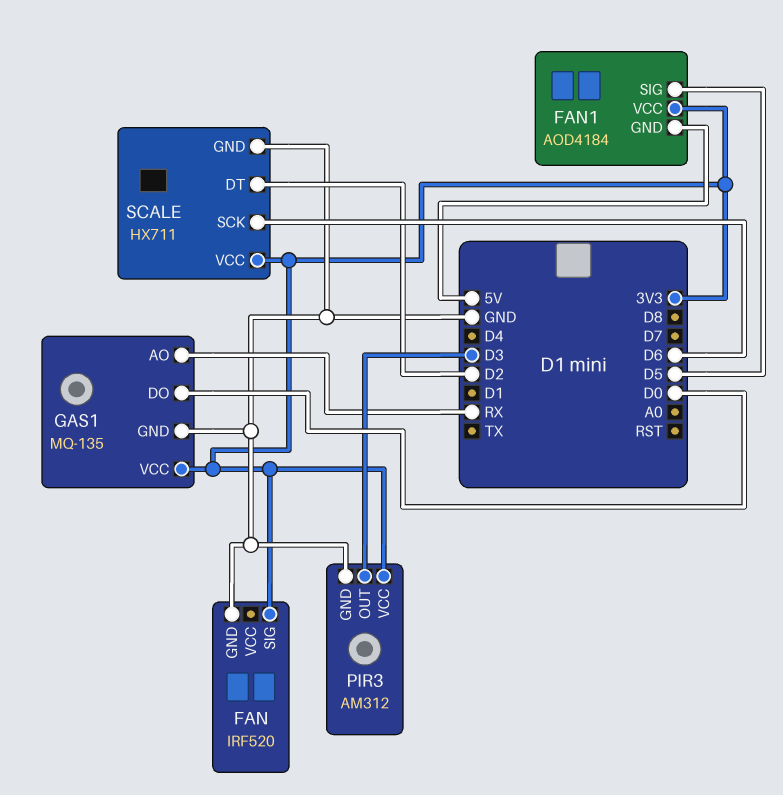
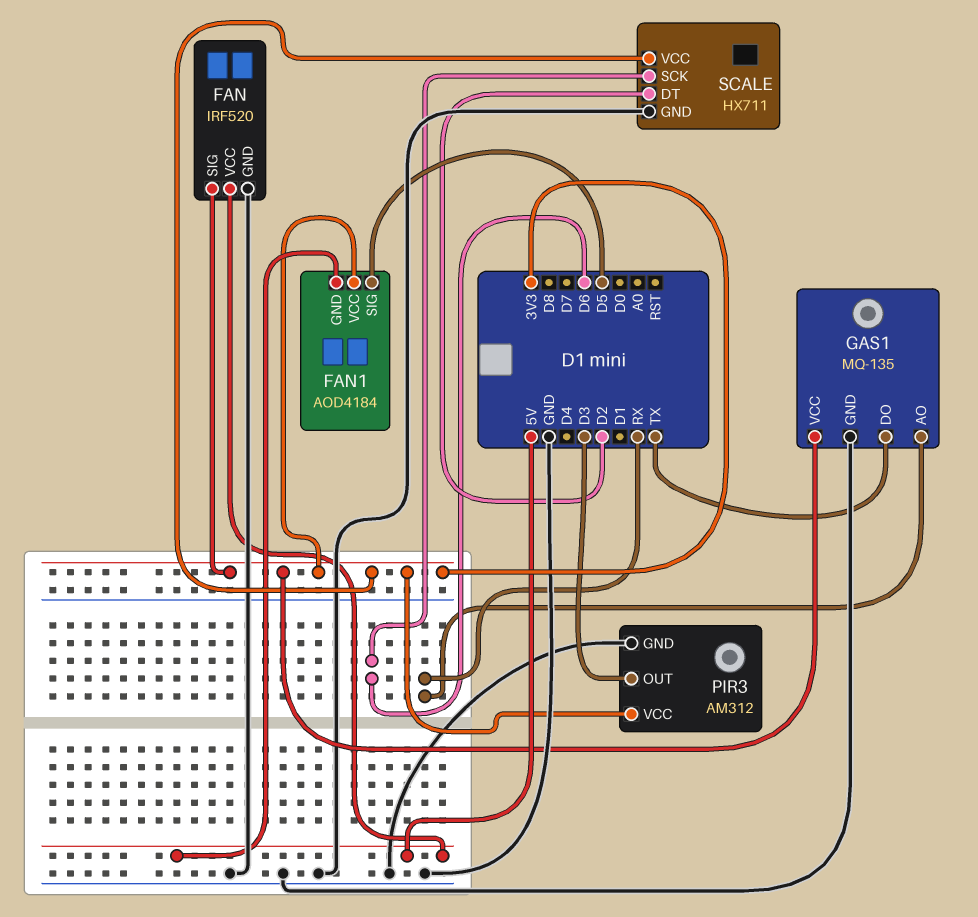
FAN pin VCC: none -> 5V
GAS1 pin DO: D0 -> TX

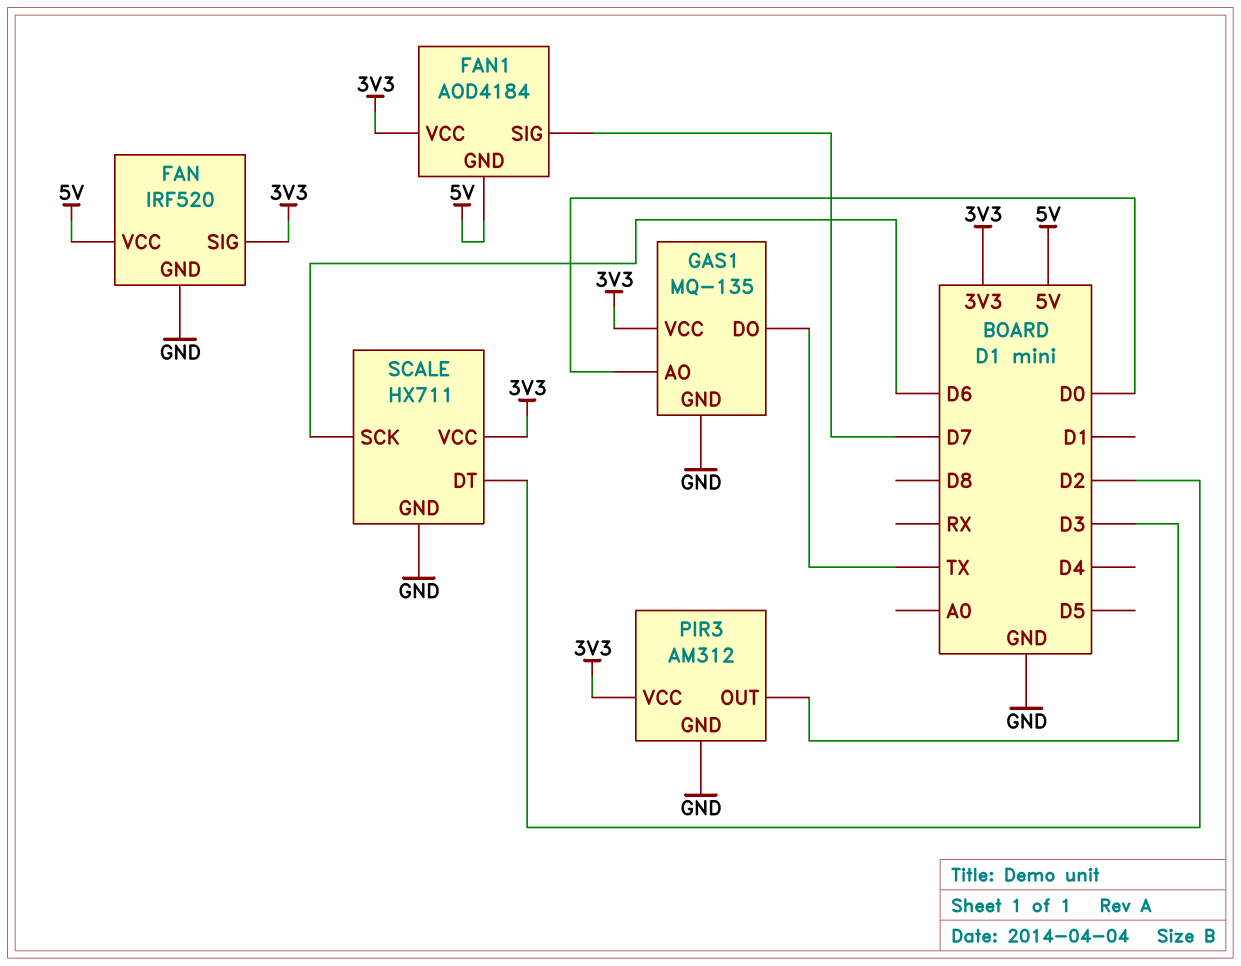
FAN1 pin SIG: D5 -> D7
GAS1 pin AO: RX -> D0

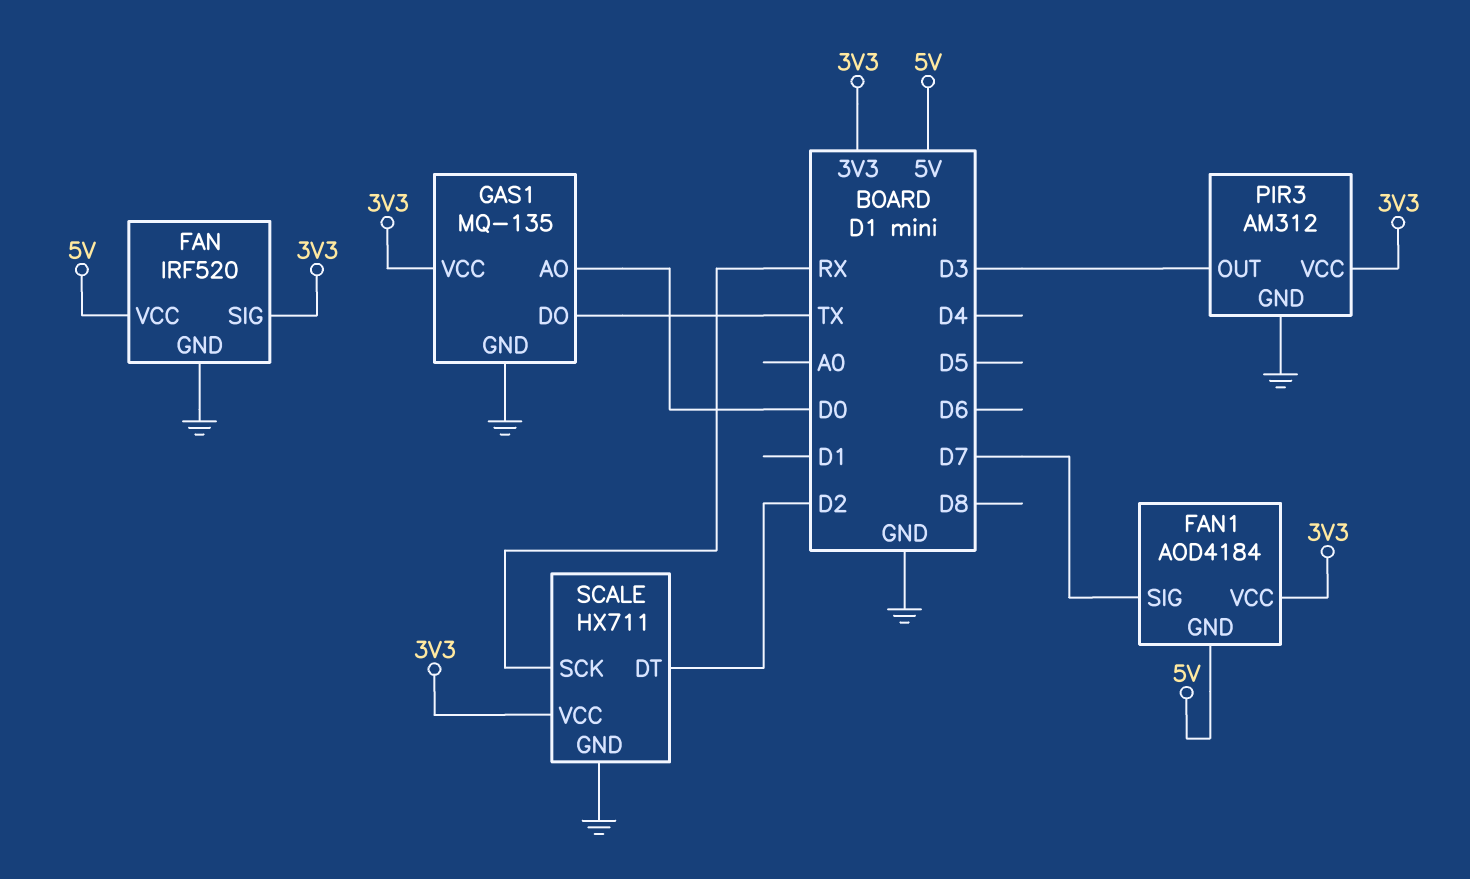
SCALE pin SCK: D6 -> RX

